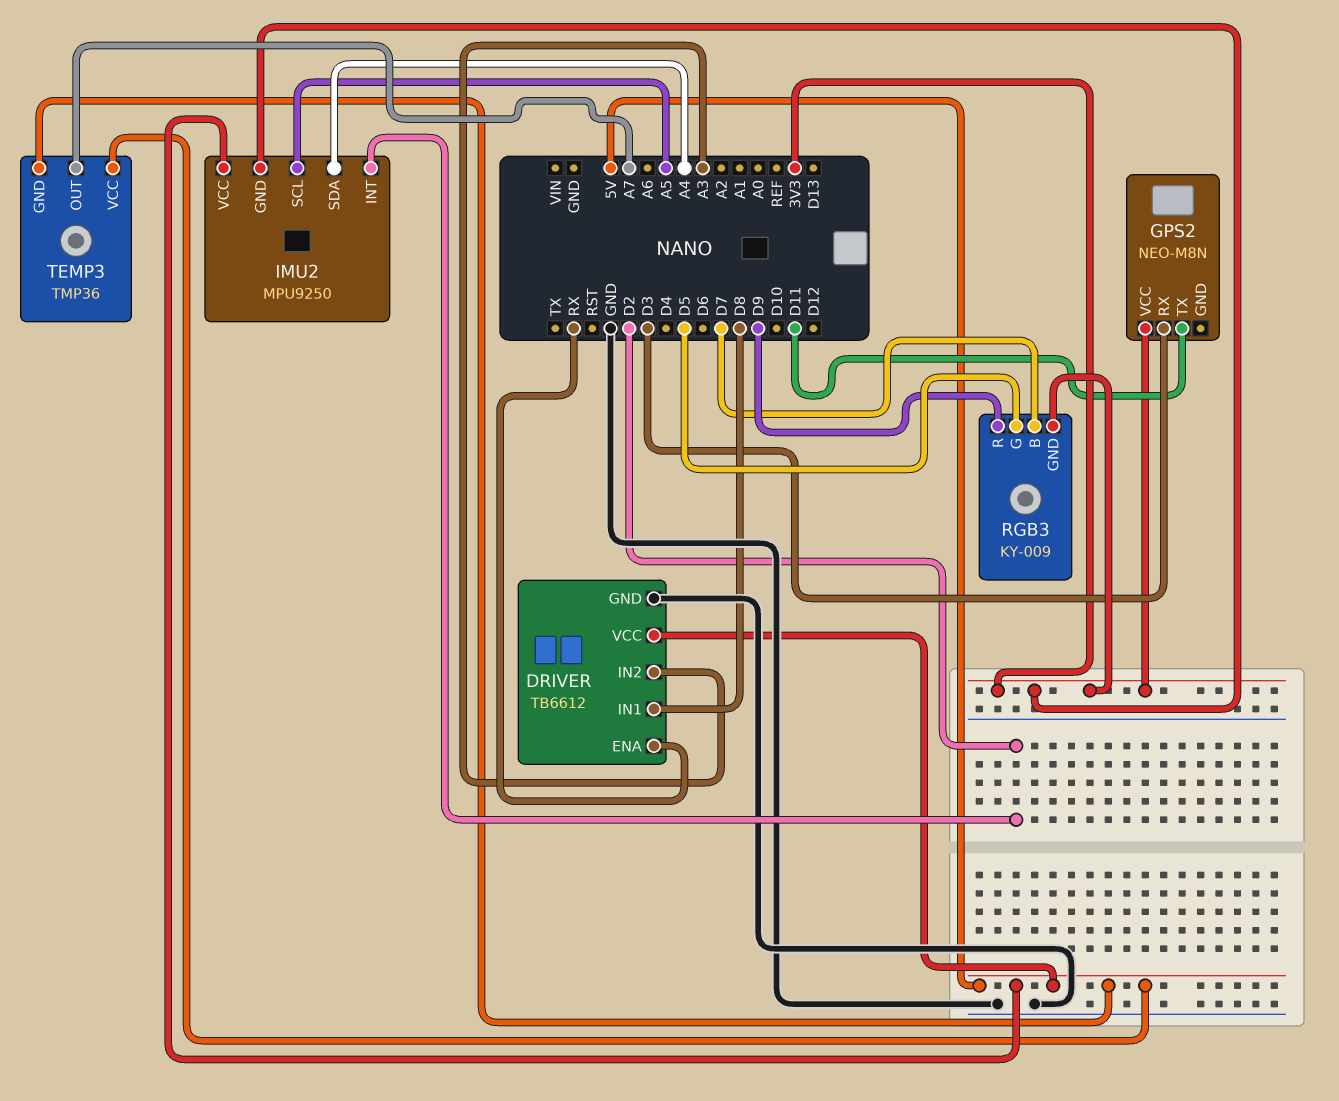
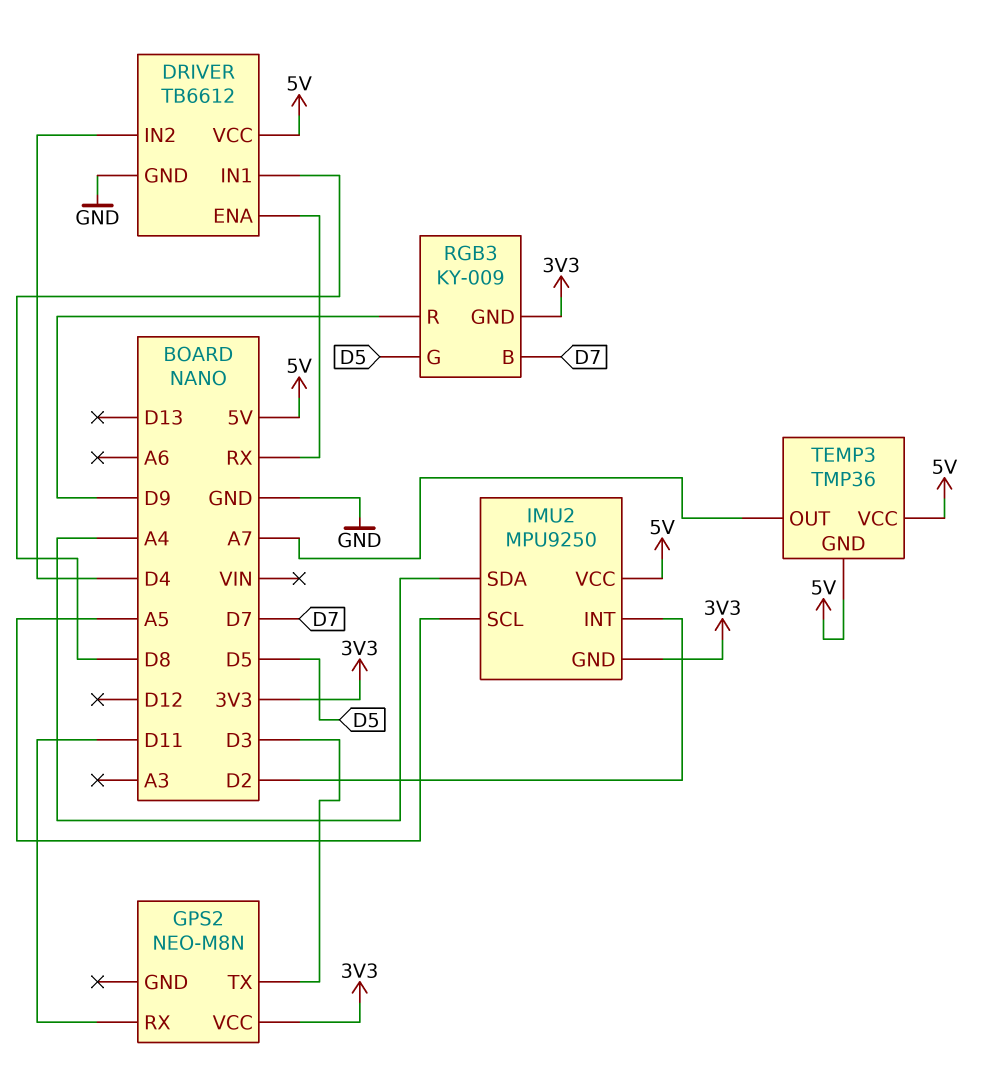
DRIVER pin IN2: A3 -> D4
GPS2 pin RX: D3 -> D11
GPS2 pin TX: D11 -> D3

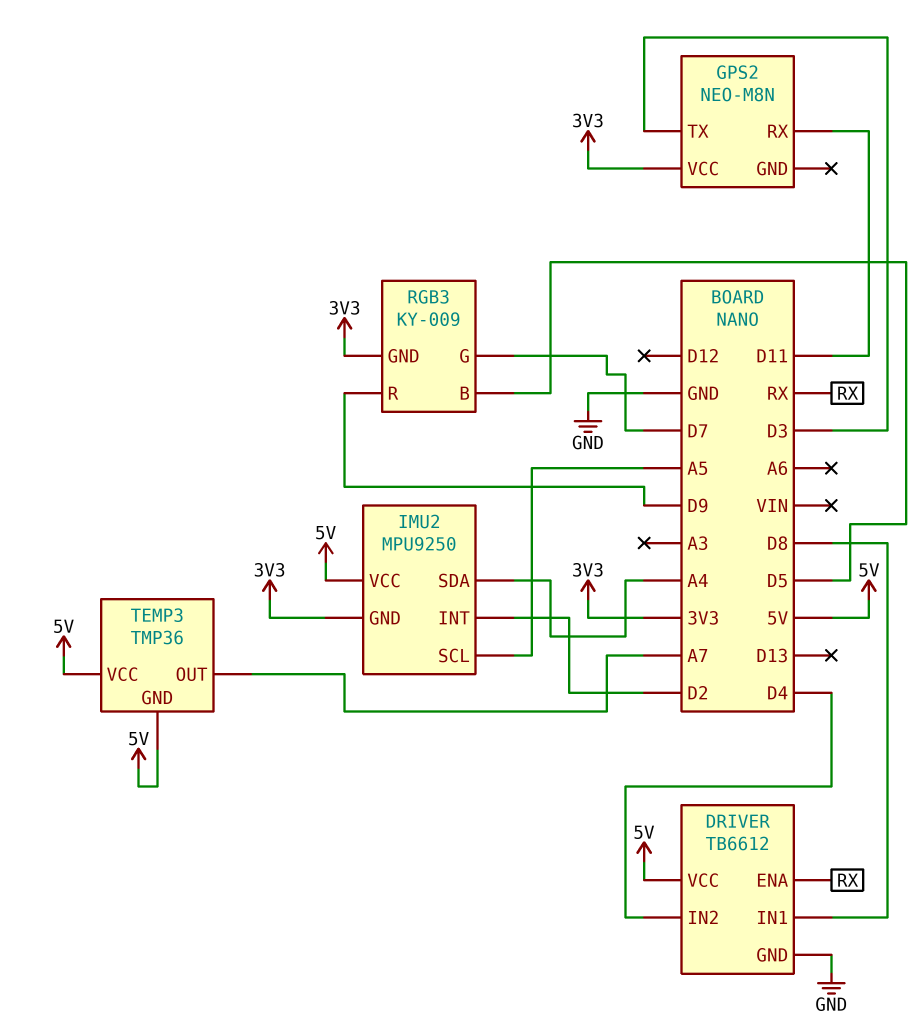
RGB3 pin B: D7 -> D5
RGB3 pin G: D5 -> D7

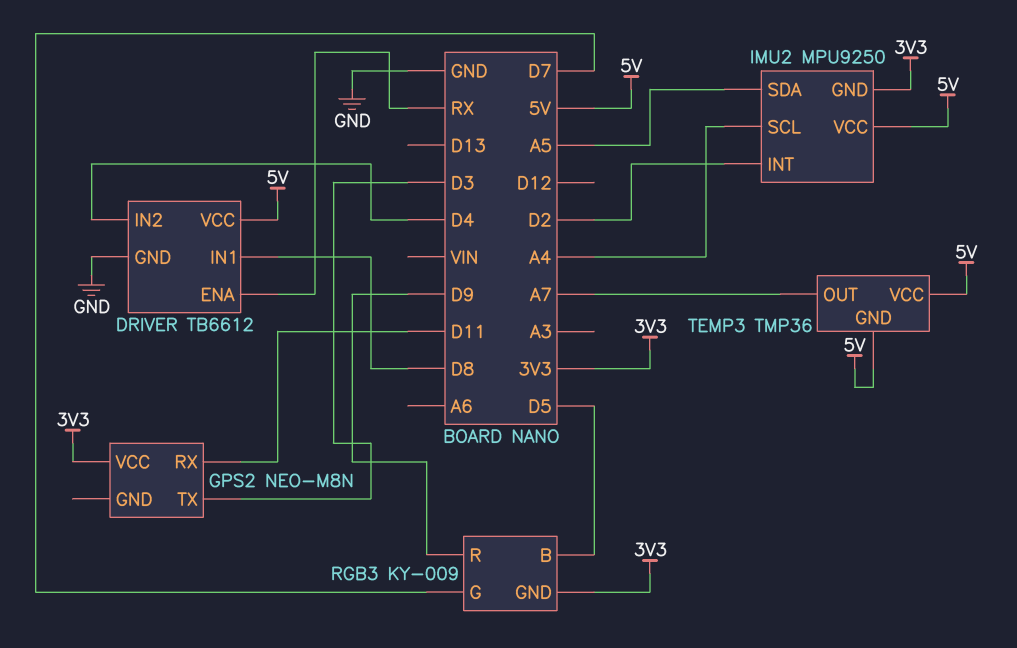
IMU2 pin SCL: A5 -> A4
IMU2 pin SDA: A4 -> A5

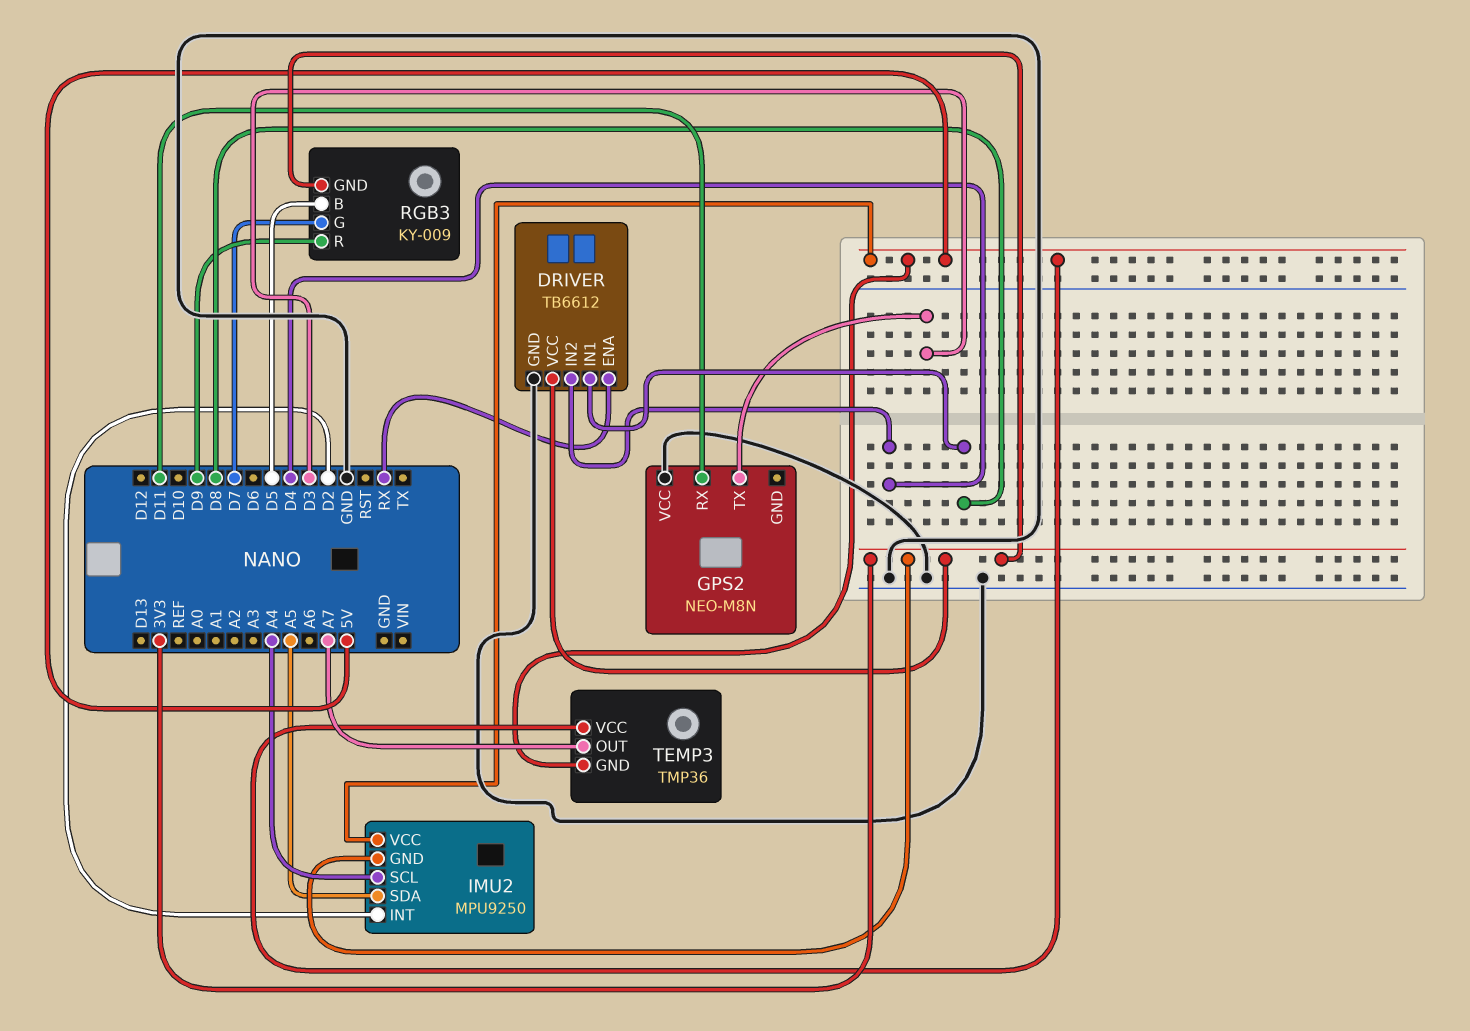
DRIVER pin VCC: 5V -> 3V3
GPS2 pin VCC: 3V3 -> GND

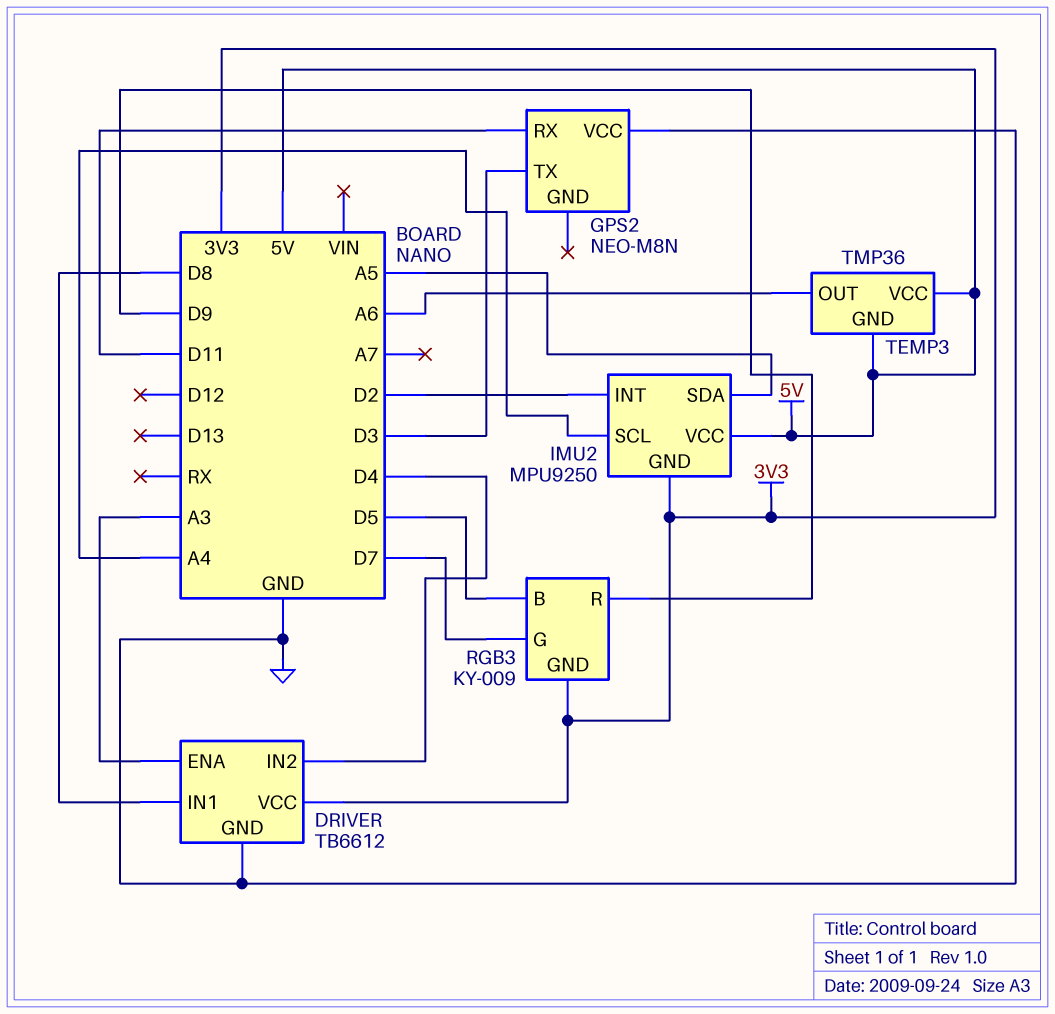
DRIVER pin ENA: RX -> A3
TEMP3 pin OUT: A7 -> A6

